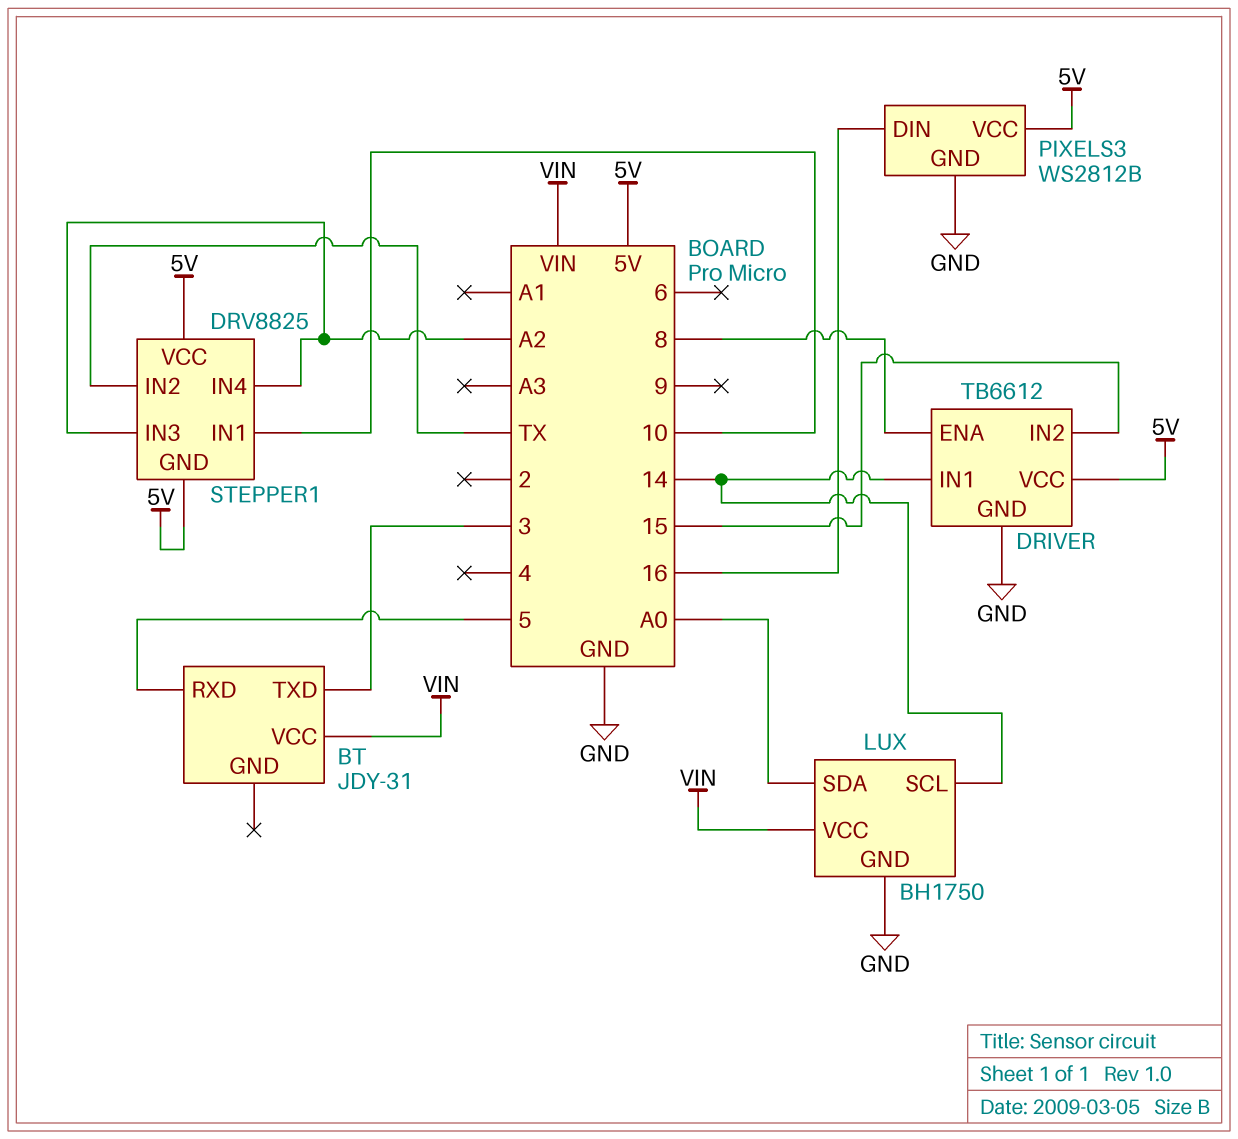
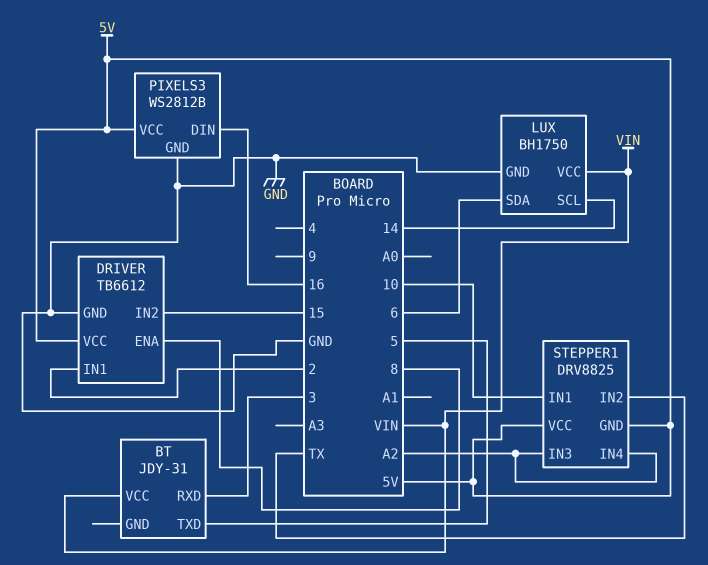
BT pin RXD: 5 -> 3
BT pin TXD: 3 -> 5
DRIVER pin IN1: 14 -> 2
LUX pin SDA: A0 -> 6

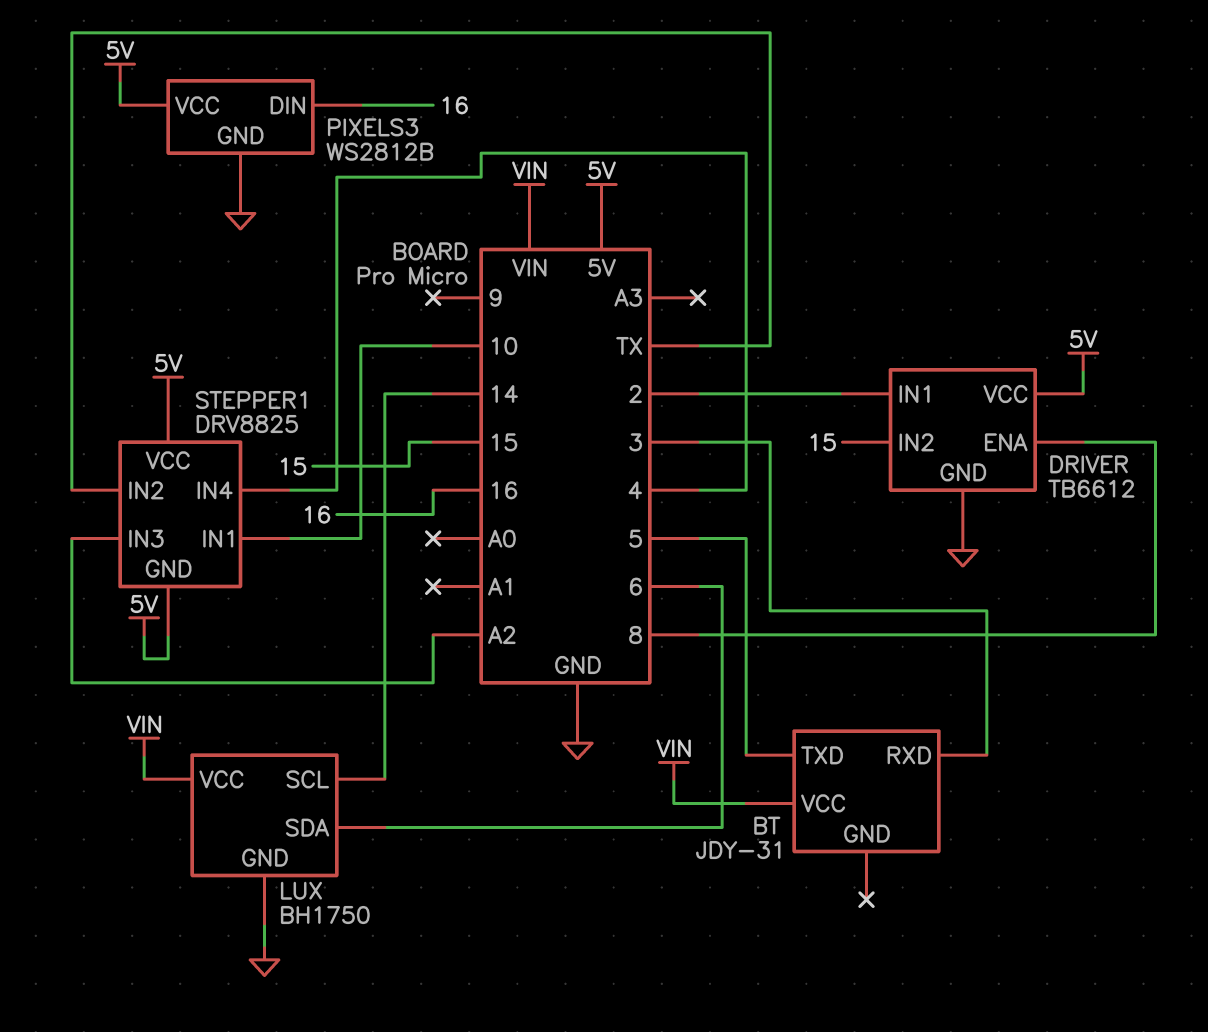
STEPPER1 pin IN4: A2 -> 4

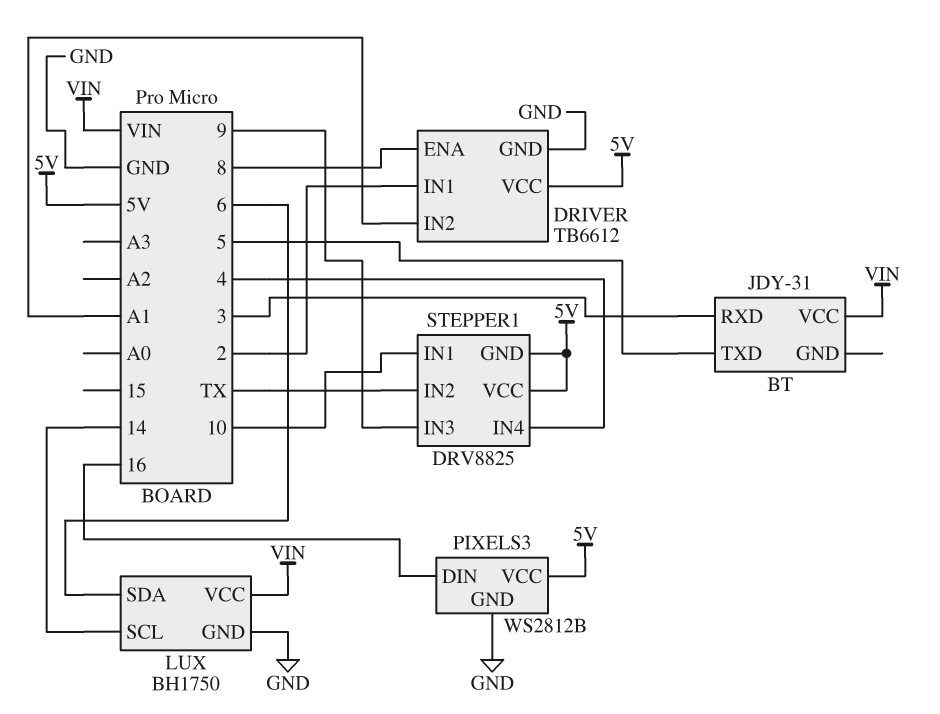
DRIVER pin IN2: 15 -> A1
STEPPER1 pin IN3: A2 -> 9

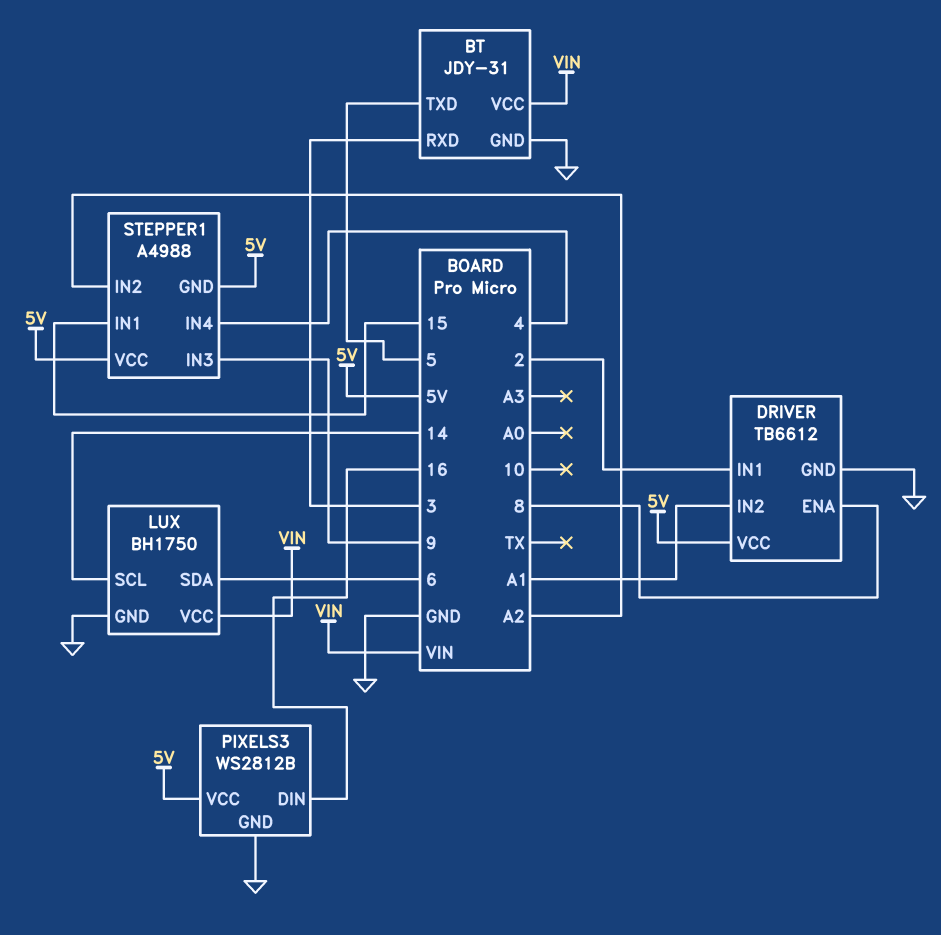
BT pin GND: none -> GND
STEPPER1: DRV8825 -> A4988
STEPPER1 pin IN1: 10 -> 15
STEPPER1 pin IN2: TX -> A2

